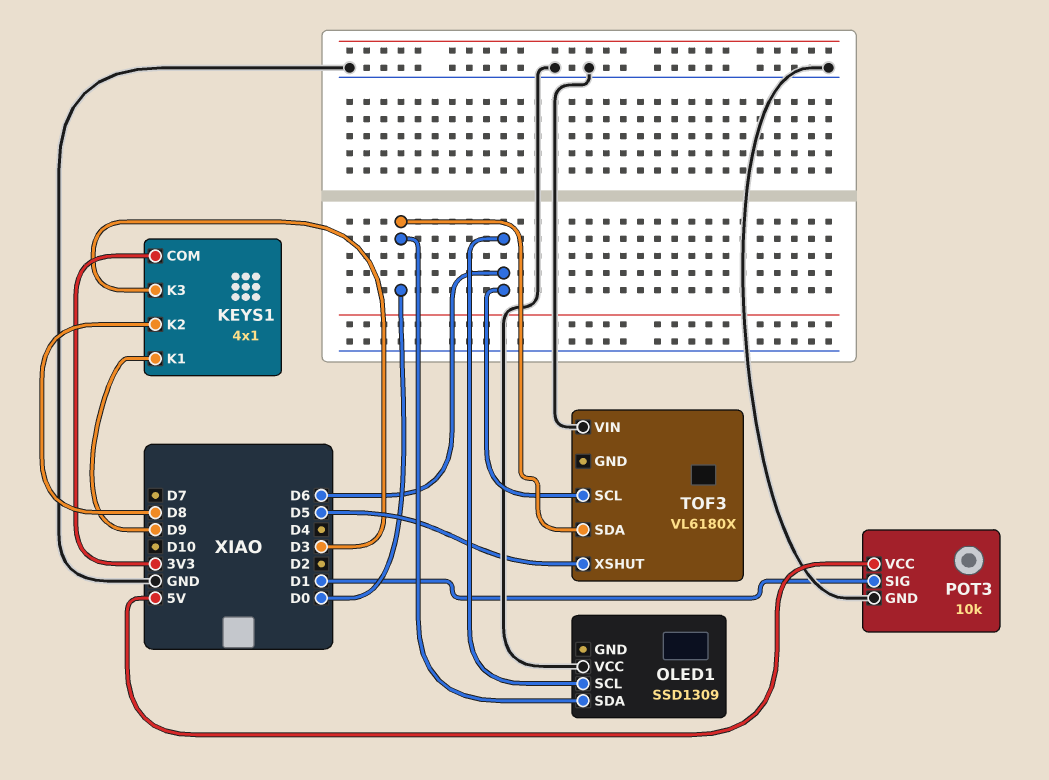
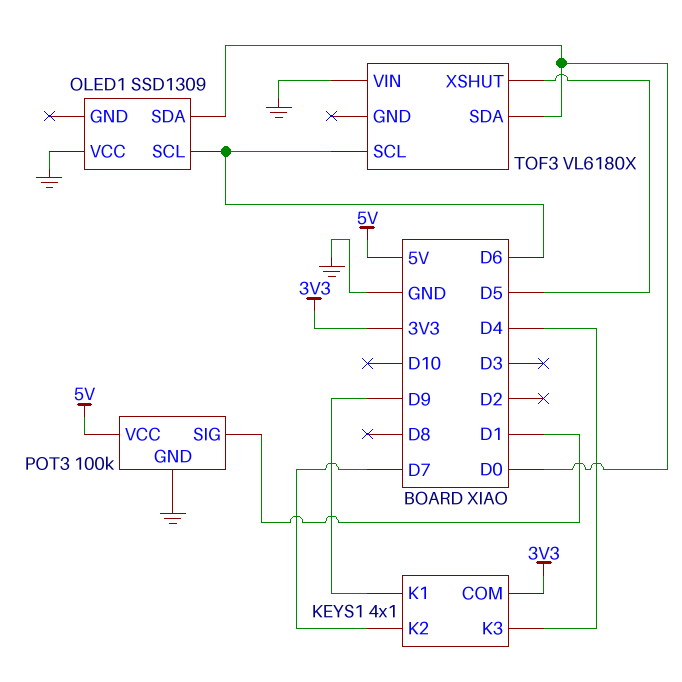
KEYS1 pin K2: D8 -> D7
KEYS1 pin K3: D3 -> D4
POT3: 10k -> 100k

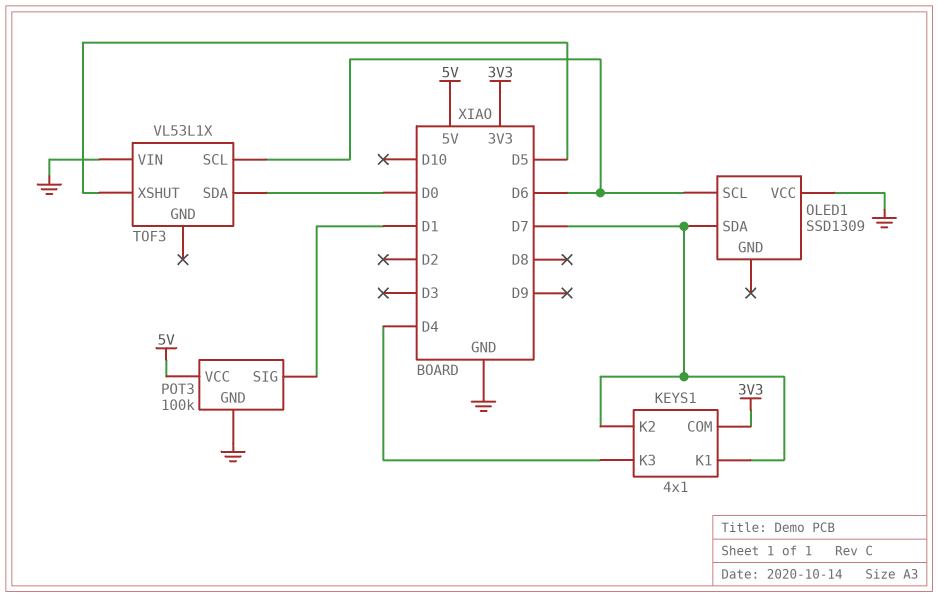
KEYS1 pin K1: D9 -> D7
OLED1 pin SDA: D0 -> D7
TOF3: VL6180X -> VL53L1X

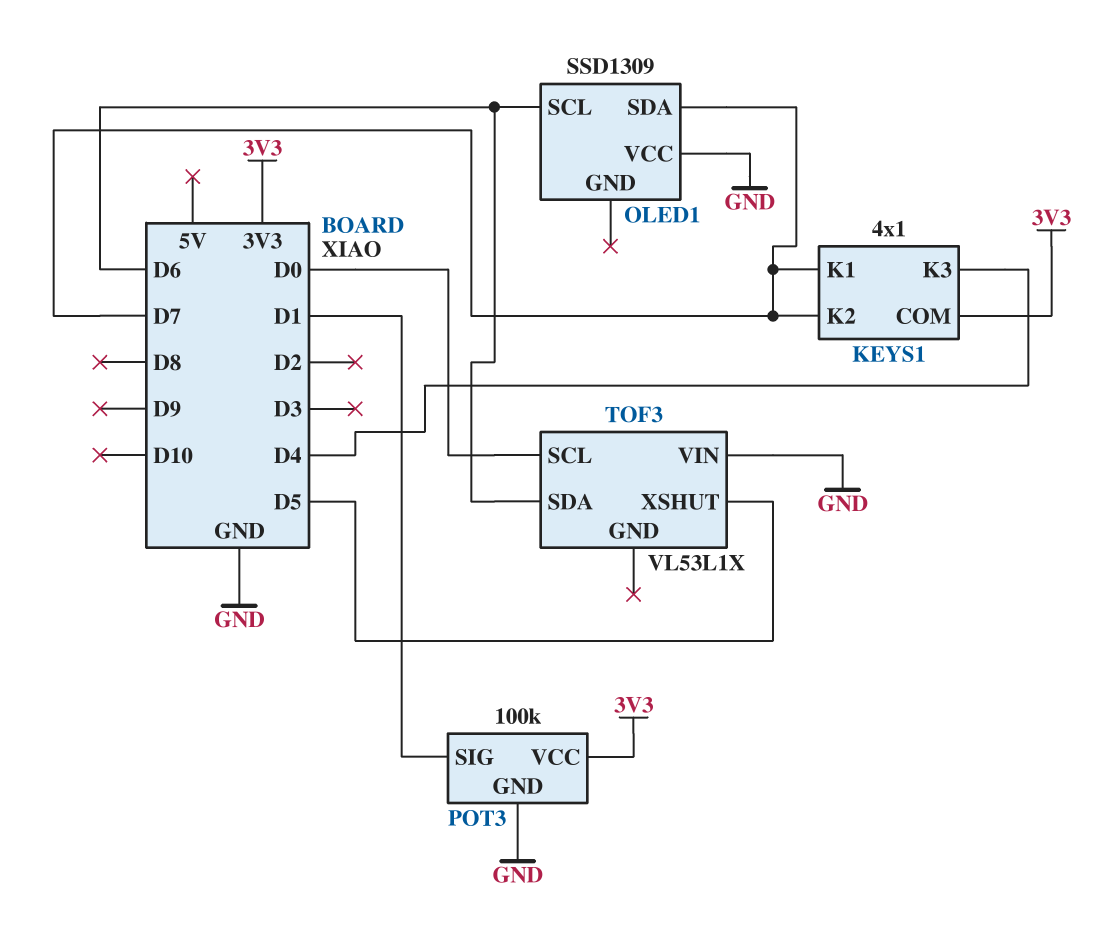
POT3 pin VCC: 5V -> 3V3
TOF3 pin SCL: D6 -> D0
TOF3 pin SDA: D0 -> D6

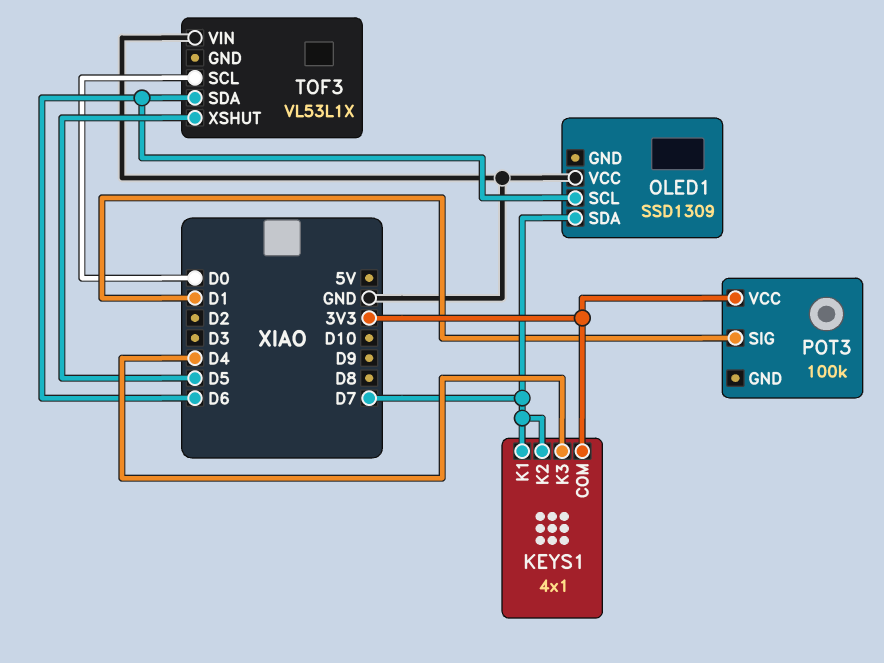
POT3 pin GND: GND -> none

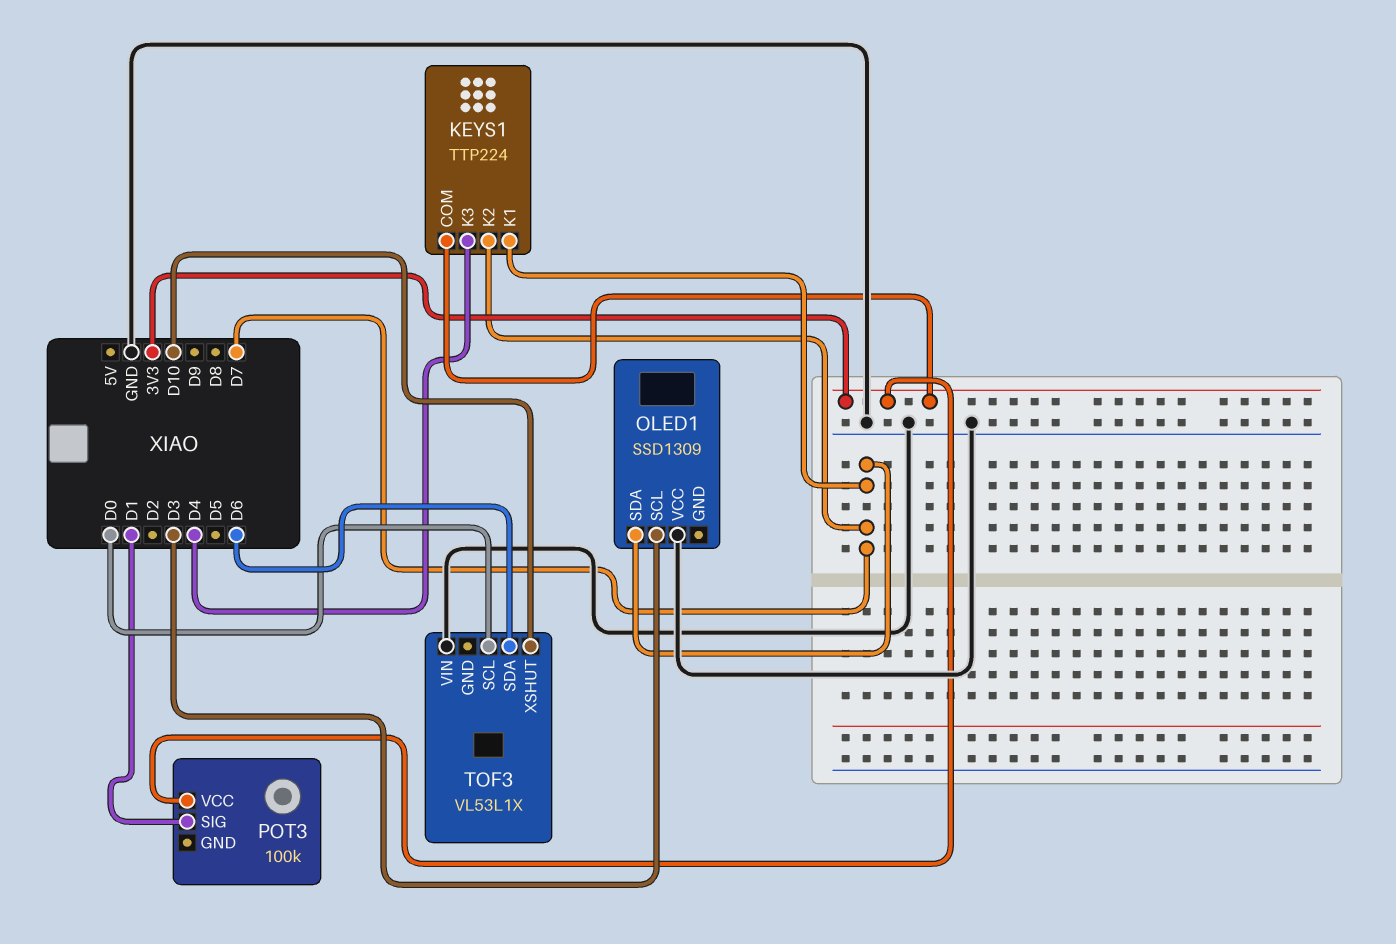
KEYS1: 4x1 -> TTP224
OLED1 pin SCL: D6 -> D3
TOF3 pin XSHUT: D5 -> D10

